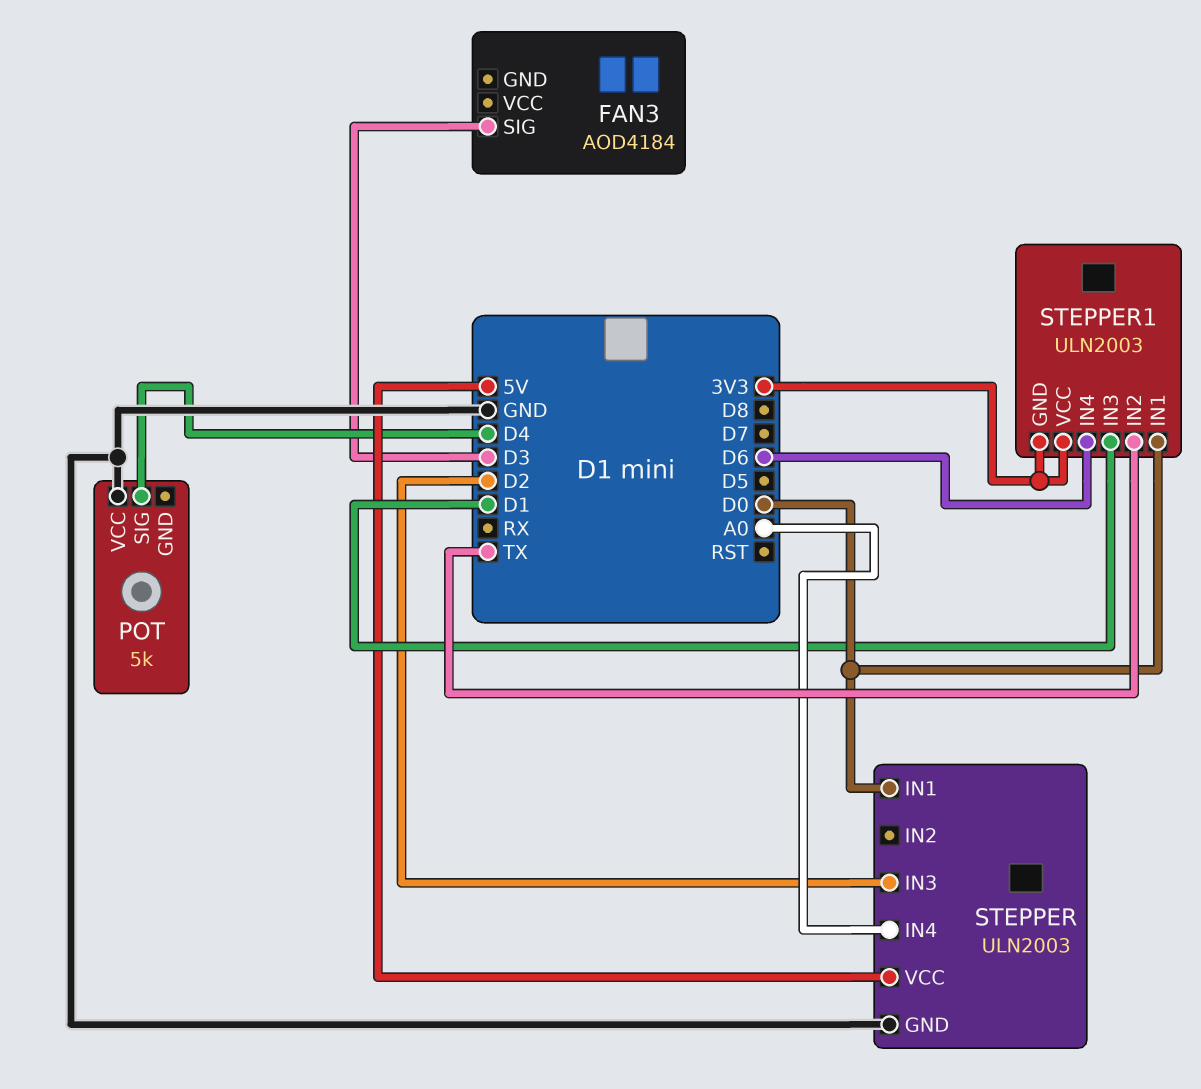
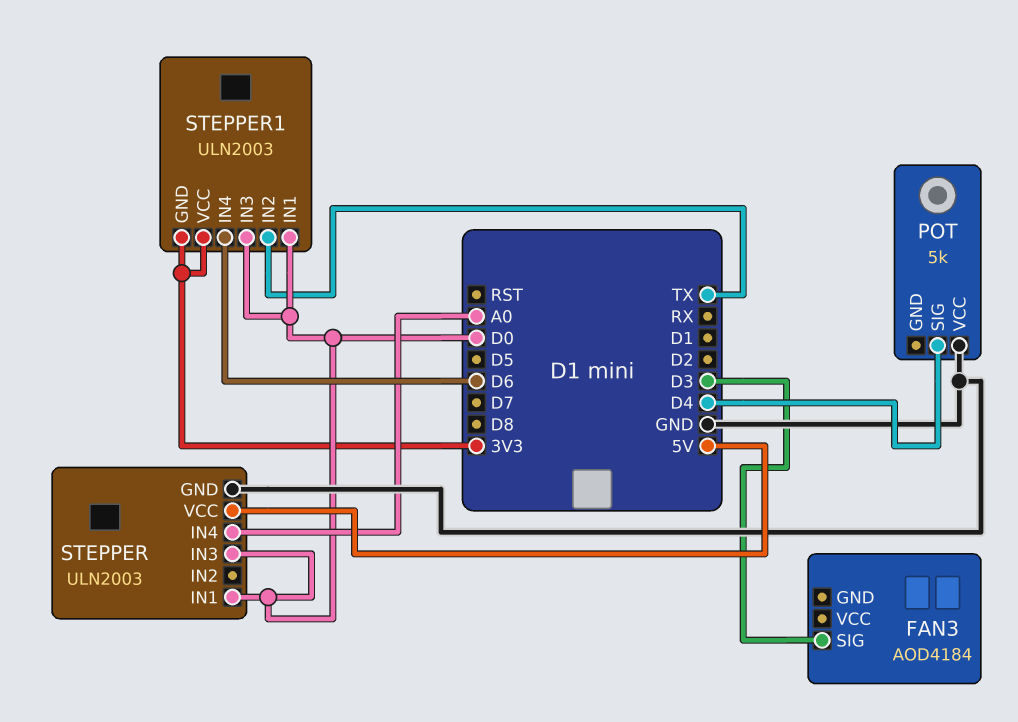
STEPPER pin IN3: D2 -> D0
STEPPER1 pin IN3: D1 -> D0

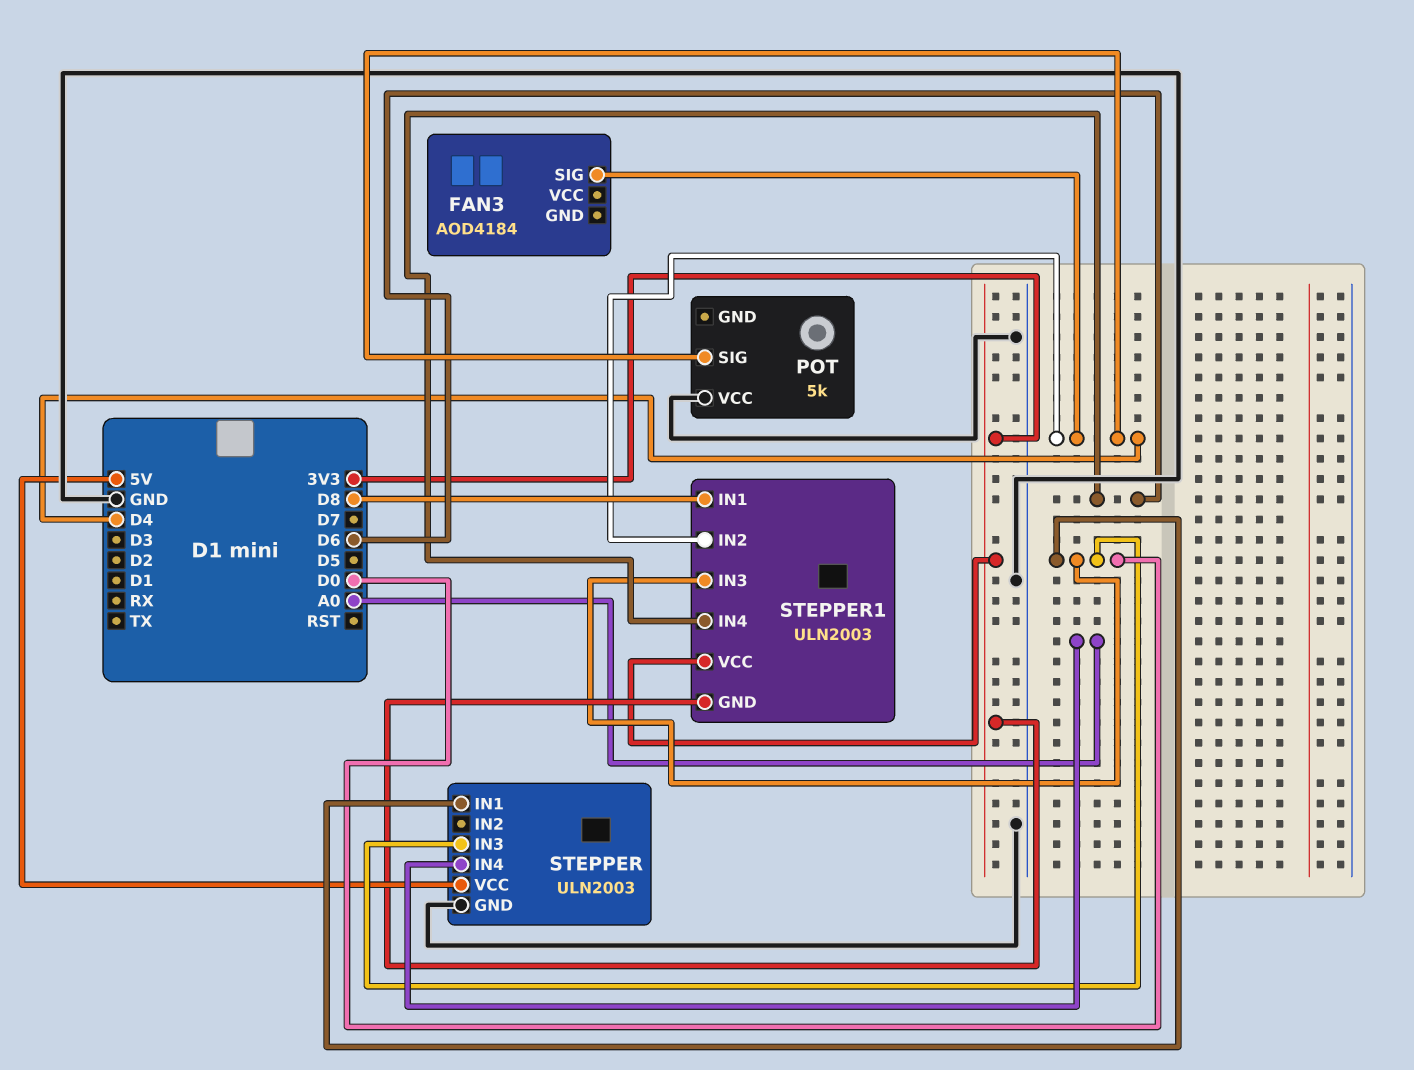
FAN3 pin SIG: D3 -> D4
STEPPER1 pin IN1: D0 -> D8
STEPPER1 pin IN2: TX -> D4

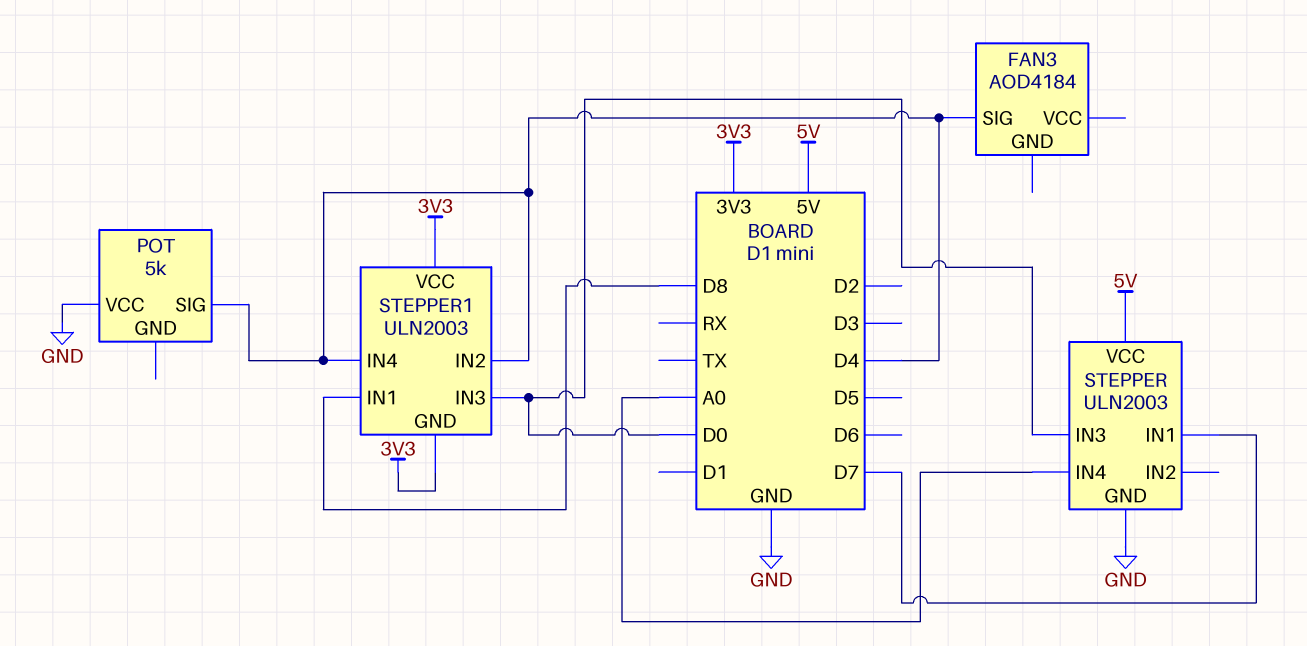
STEPPER pin IN1: D0 -> D7
STEPPER1 pin IN4: D6 -> D4

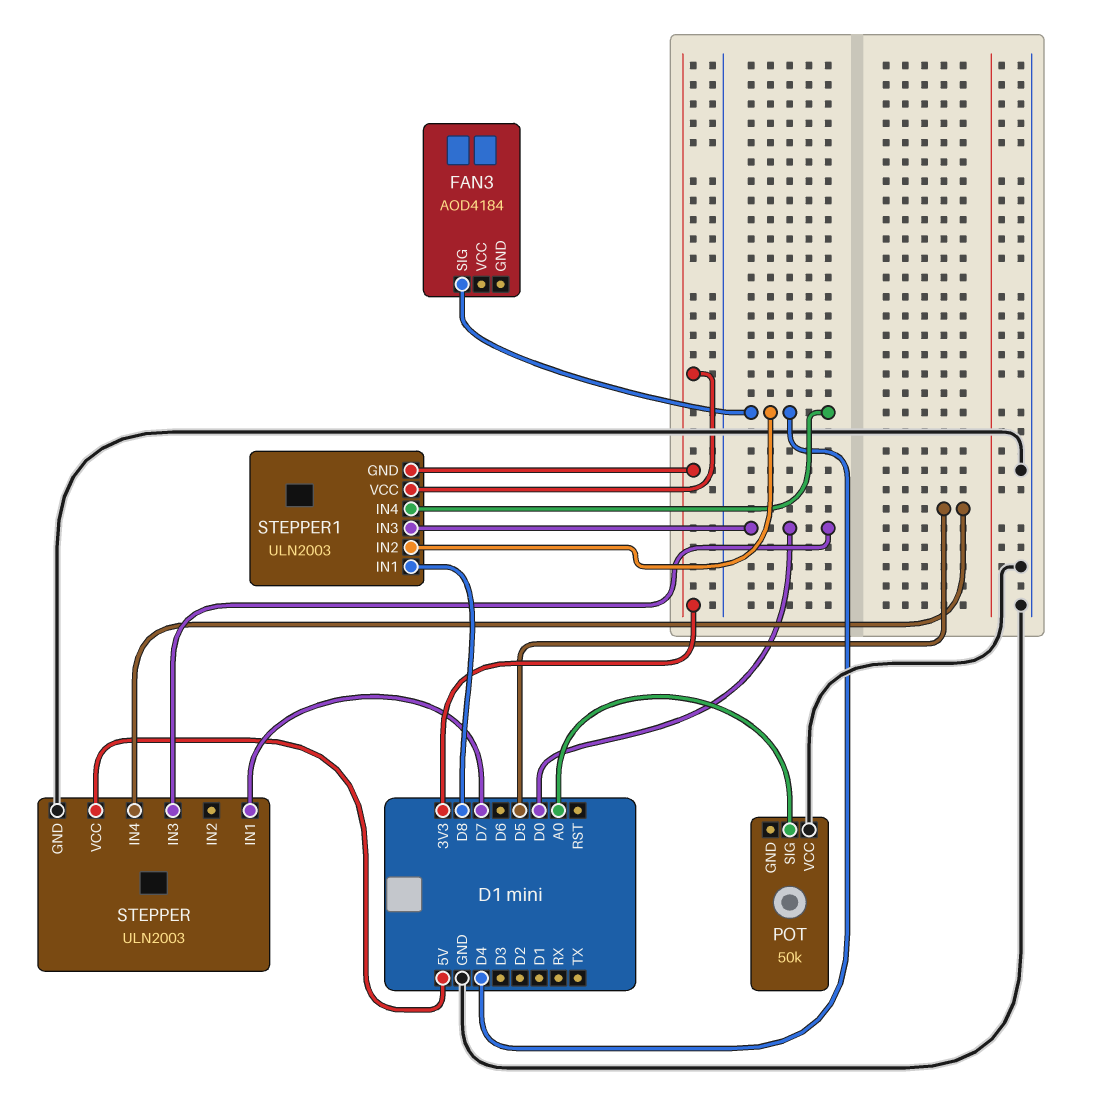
POT: 5k -> 50k
POT pin SIG: D4 -> A0
STEPPER pin IN4: A0 -> D5

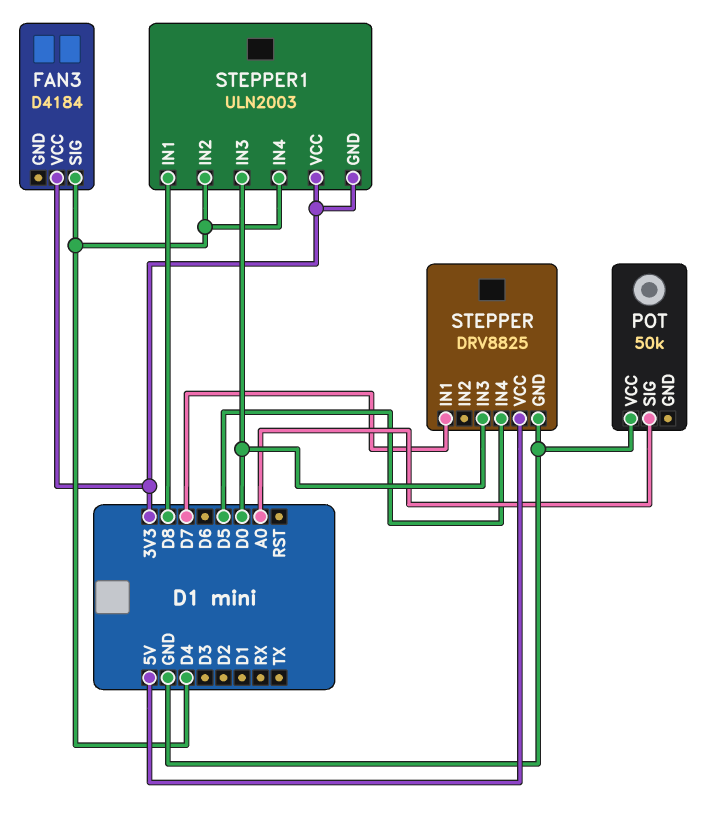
FAN3: AOD4184 -> D4184
FAN3 pin VCC: none -> 3V3
STEPPER: ULN2003 -> DRV8825

